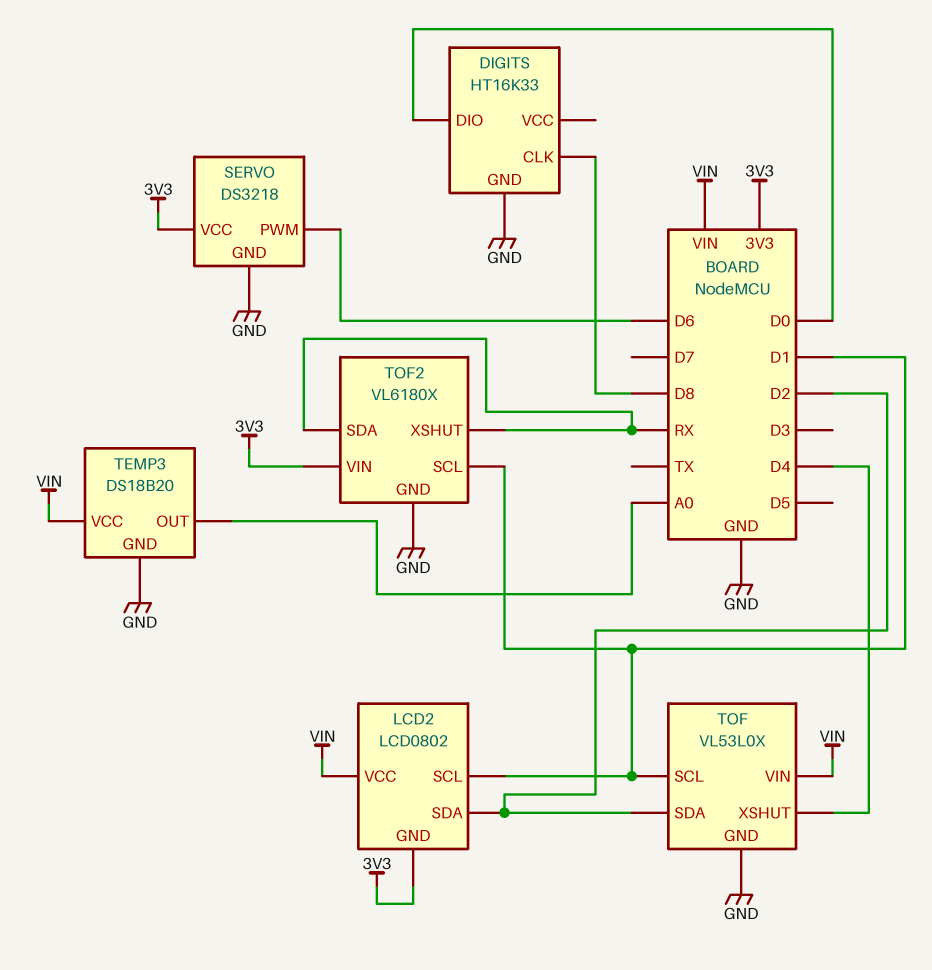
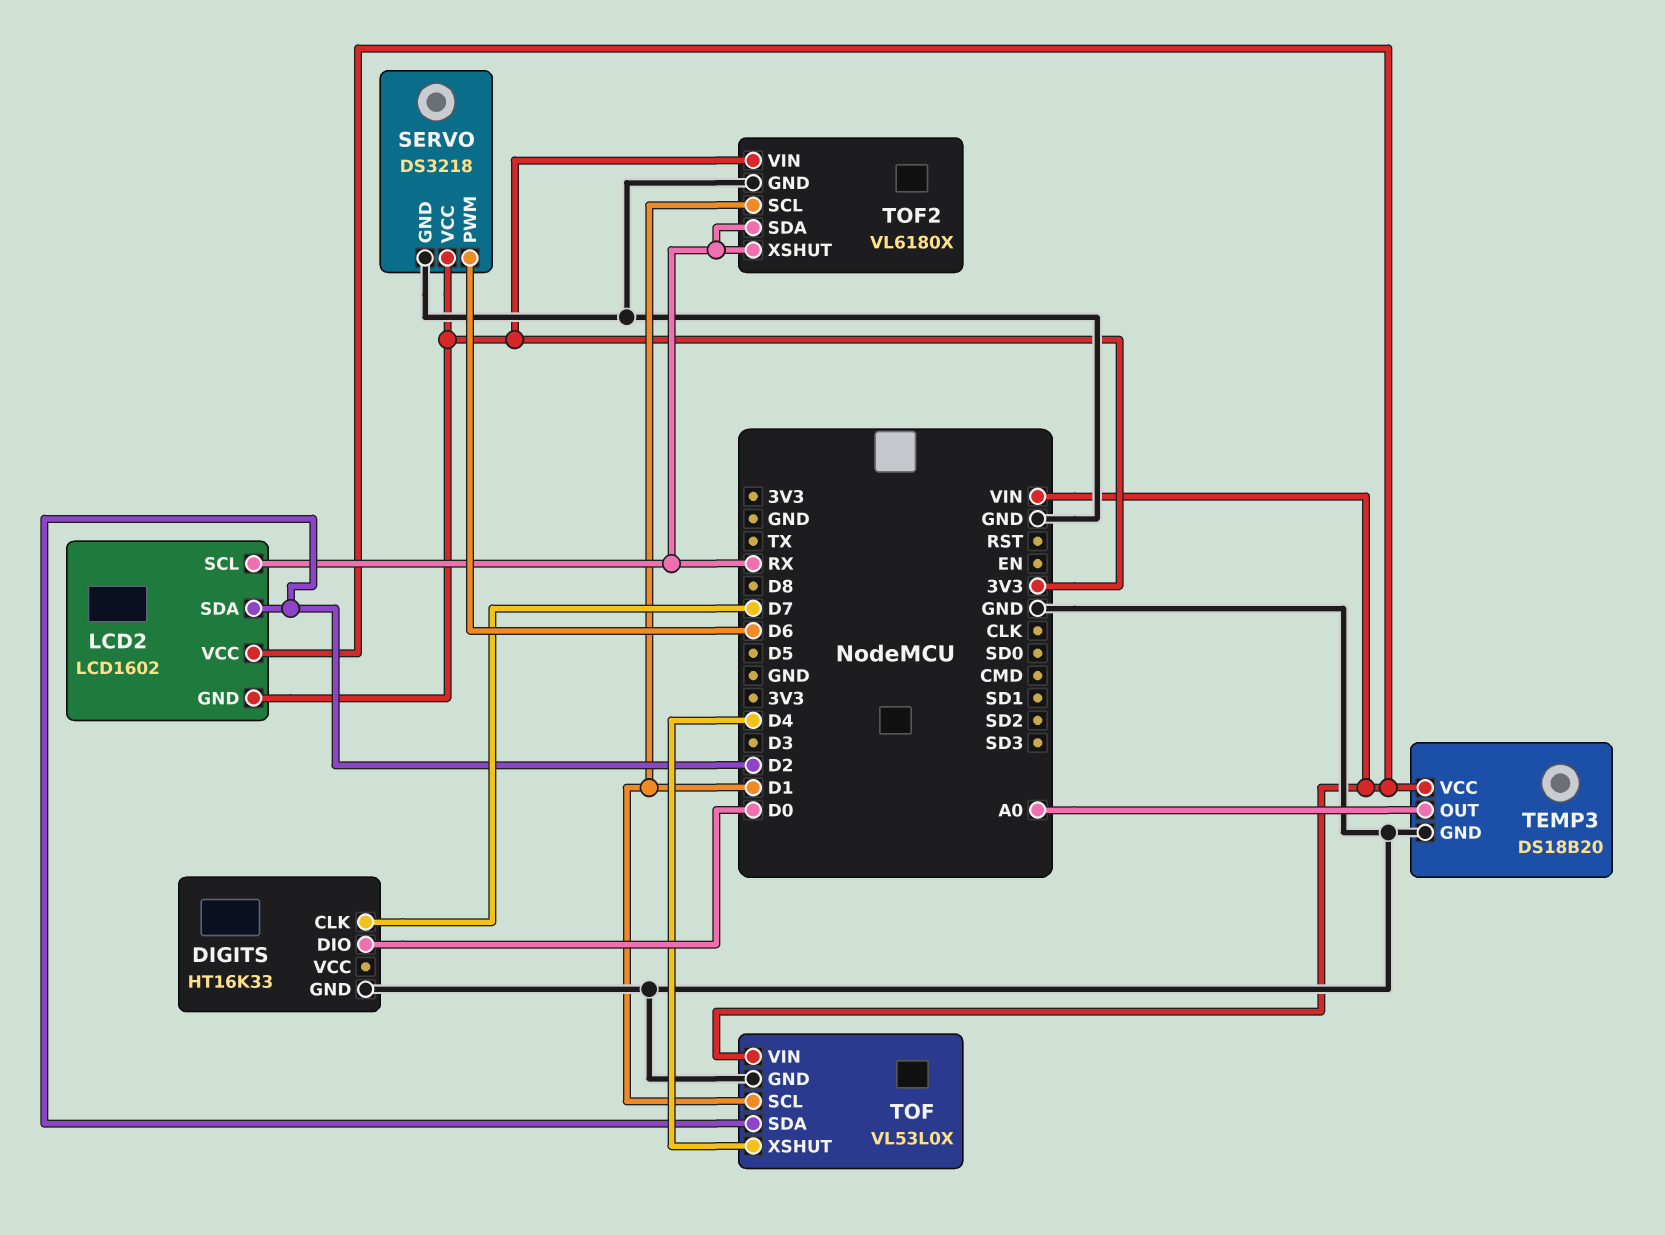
DIGITS pin CLK: D8 -> D7
LCD2: LCD0802 -> LCD1602
LCD2 pin SCL: D1 -> RX

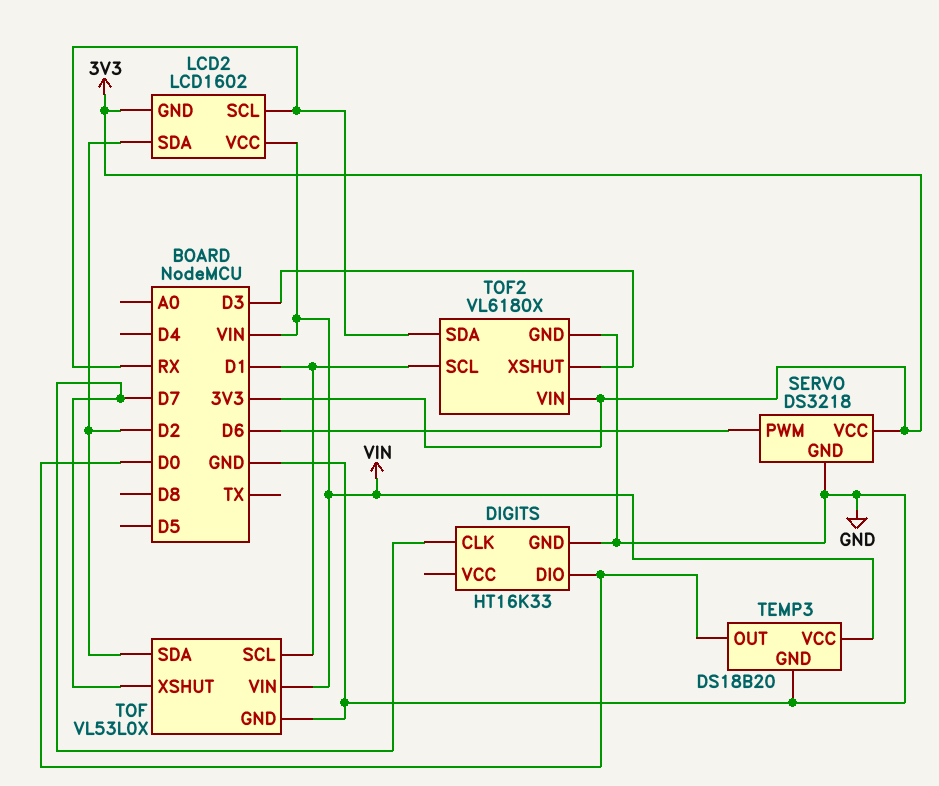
TEMP3 pin OUT: A0 -> D0
TOF pin XSHUT: D4 -> D7
TOF2 pin XSHUT: RX -> D3

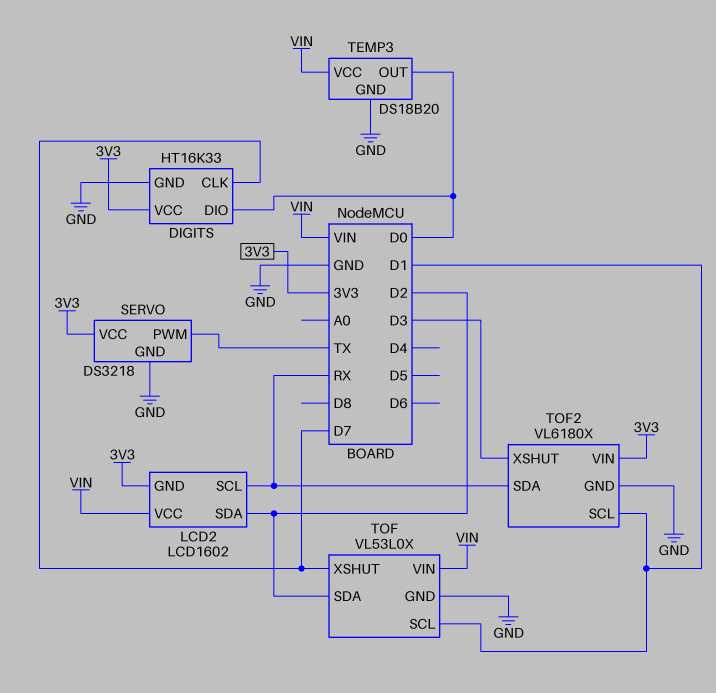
DIGITS pin VCC: none -> 3V3
SERVO pin PWM: D6 -> TX

